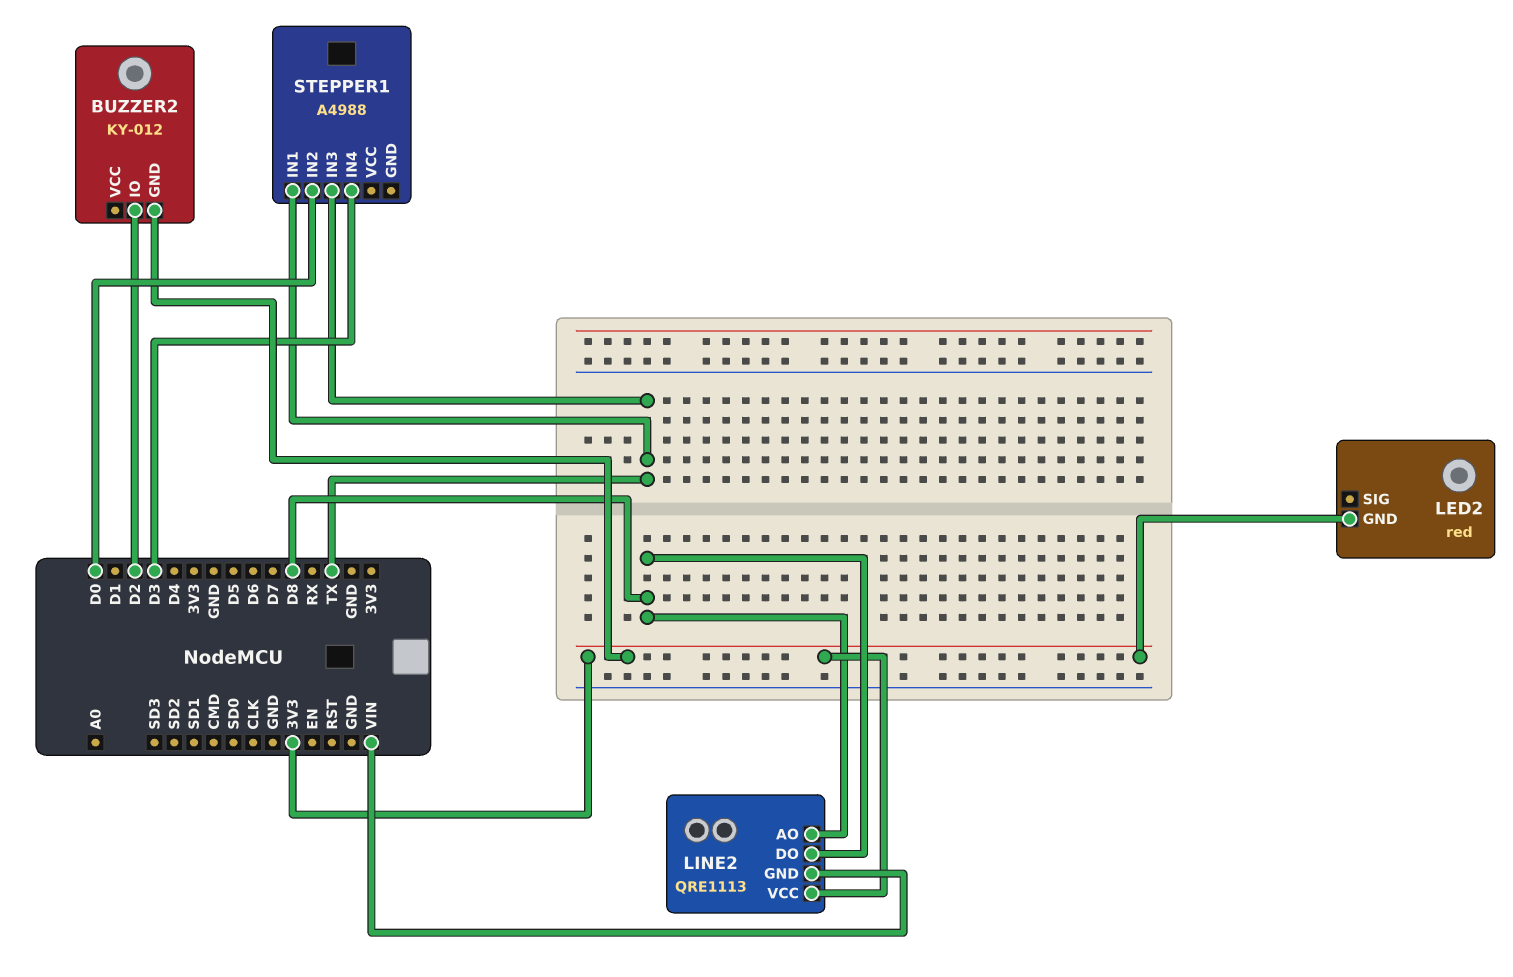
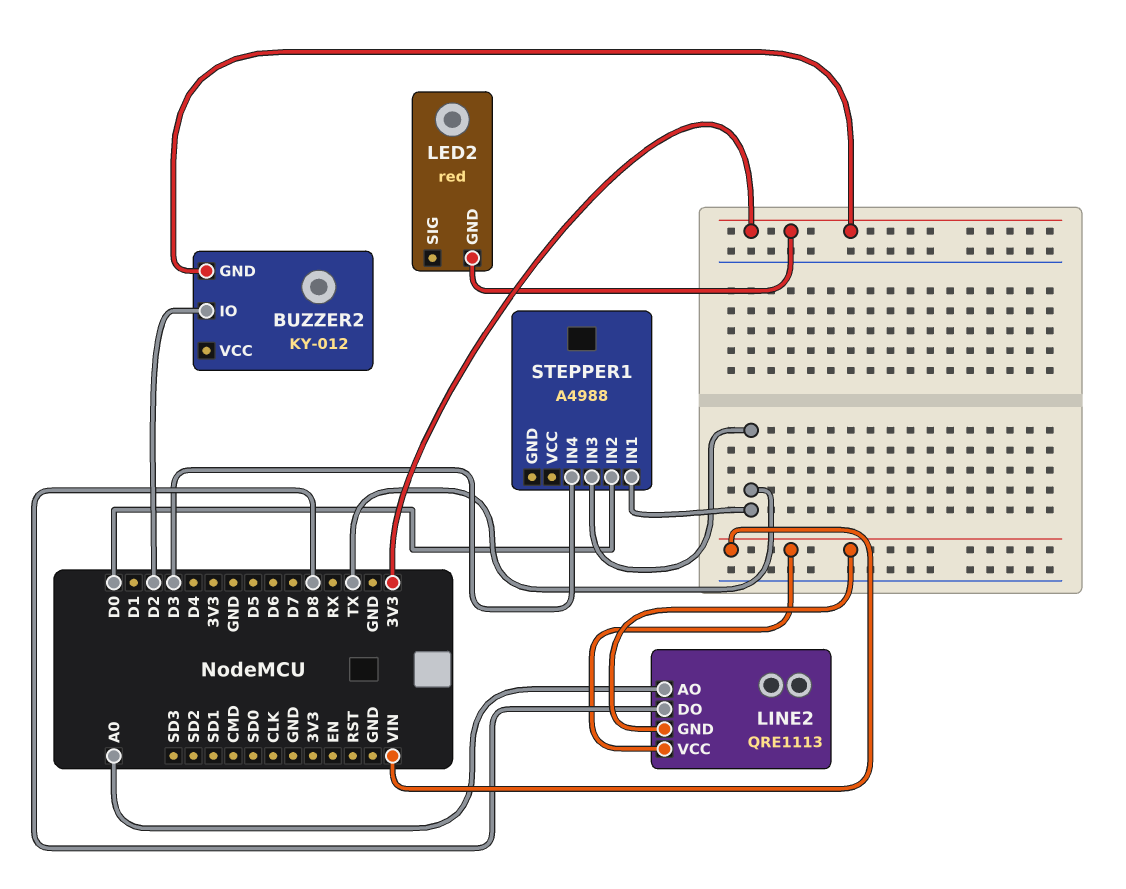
LINE2 pin AO: D8 -> A0
LINE2 pin VCC: 3V3 -> VIN

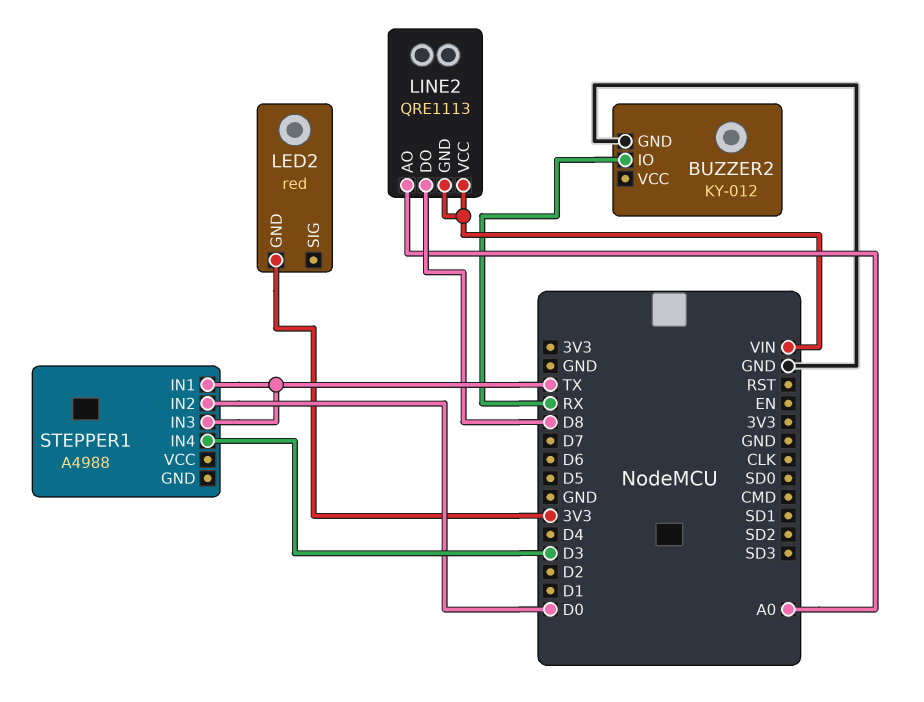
BUZZER2 pin GND: 3V3 -> GND
BUZZER2 pin IO: D2 -> RX

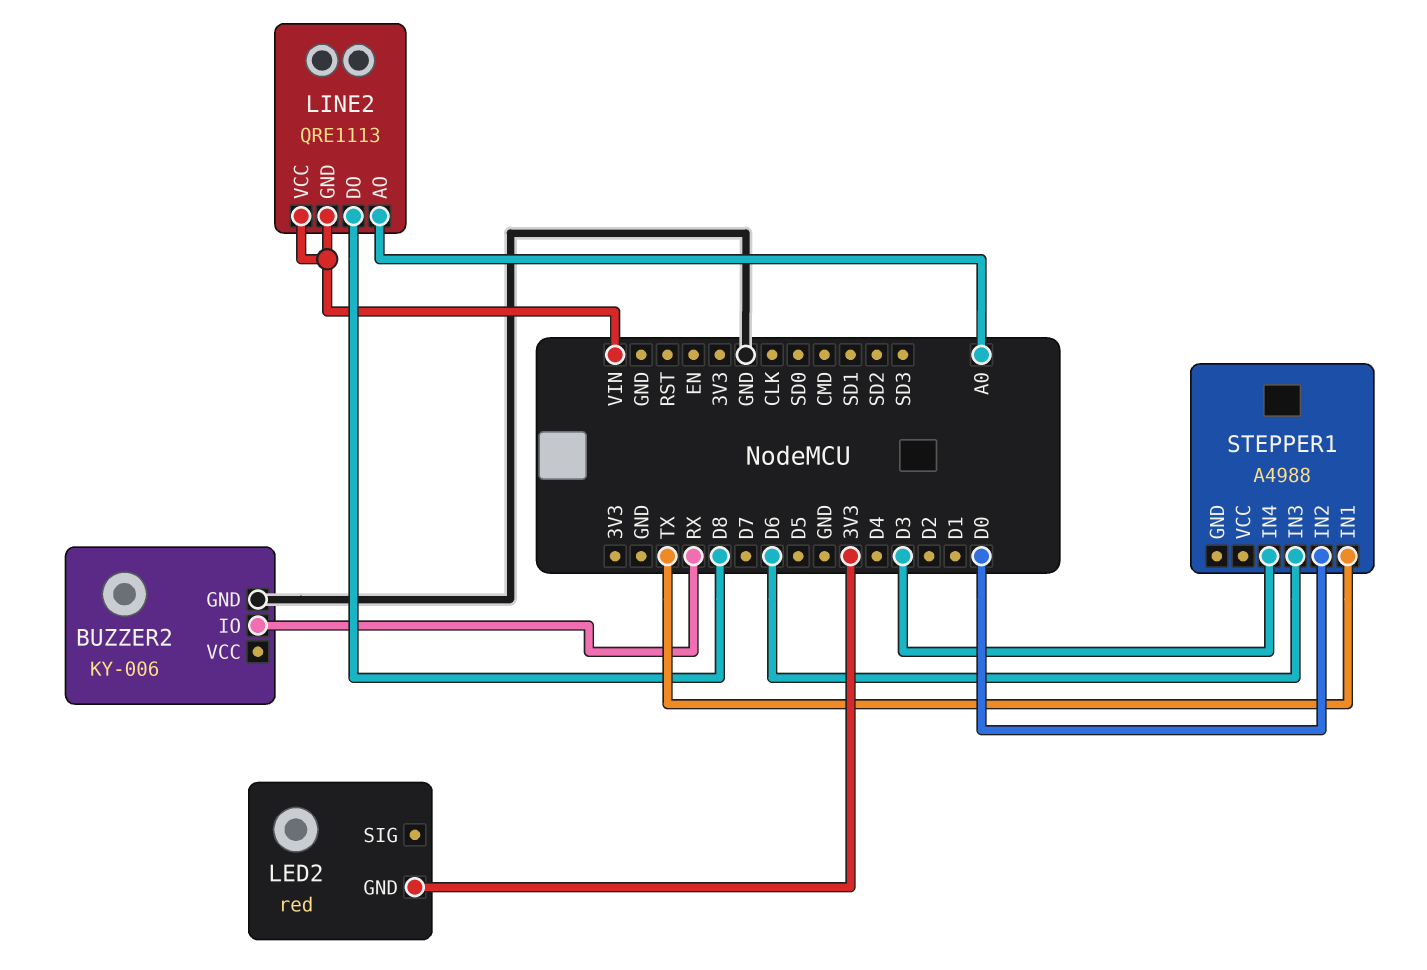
BUZZER2: KY-012 -> KY-006
STEPPER1 pin IN3: TX -> D6

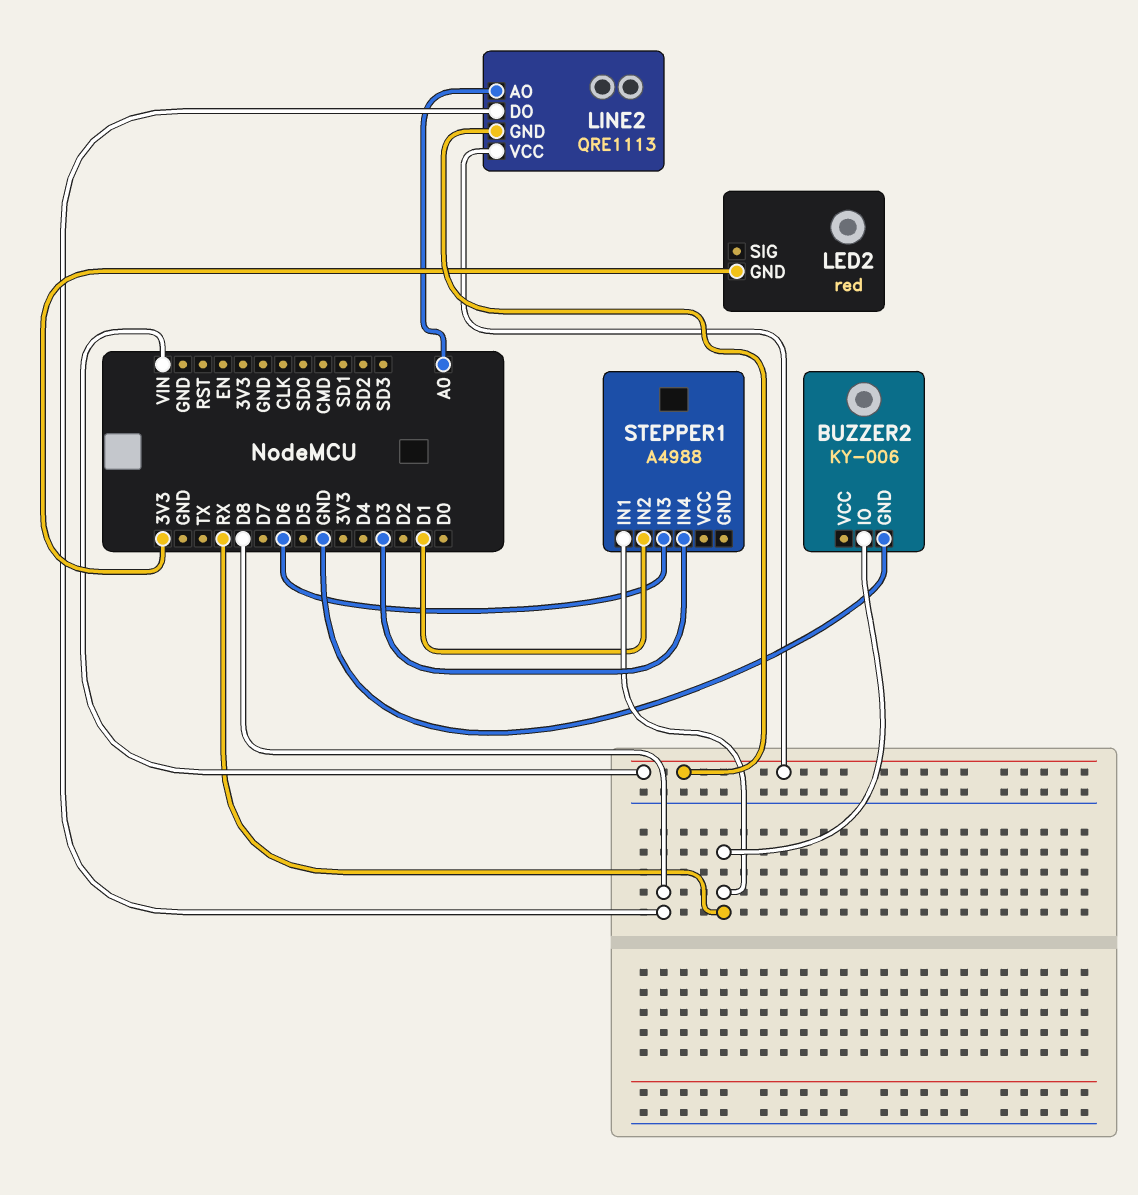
STEPPER1 pin IN1: TX -> RX
STEPPER1 pin IN2: D0 -> D1

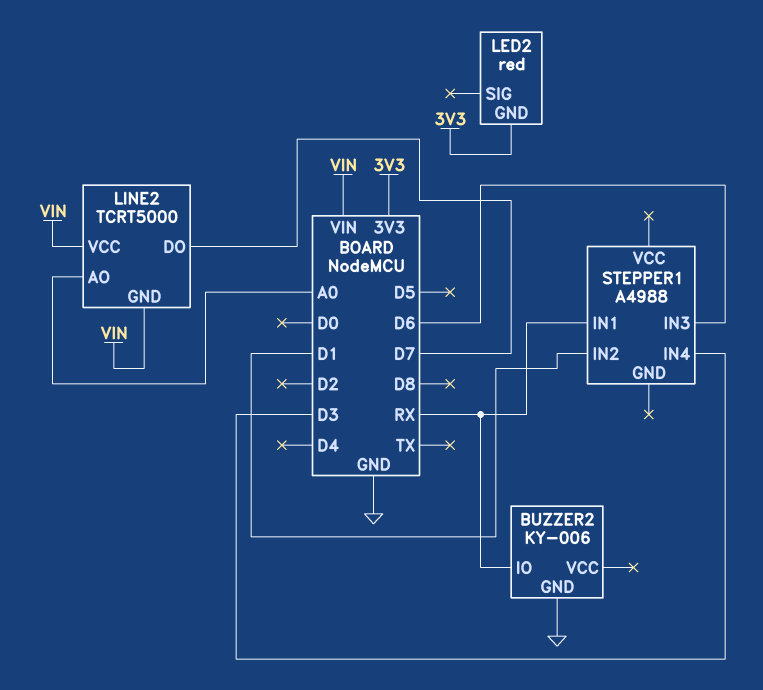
LINE2: QRE1113 -> TCRT5000
LINE2 pin DO: D8 -> D7

